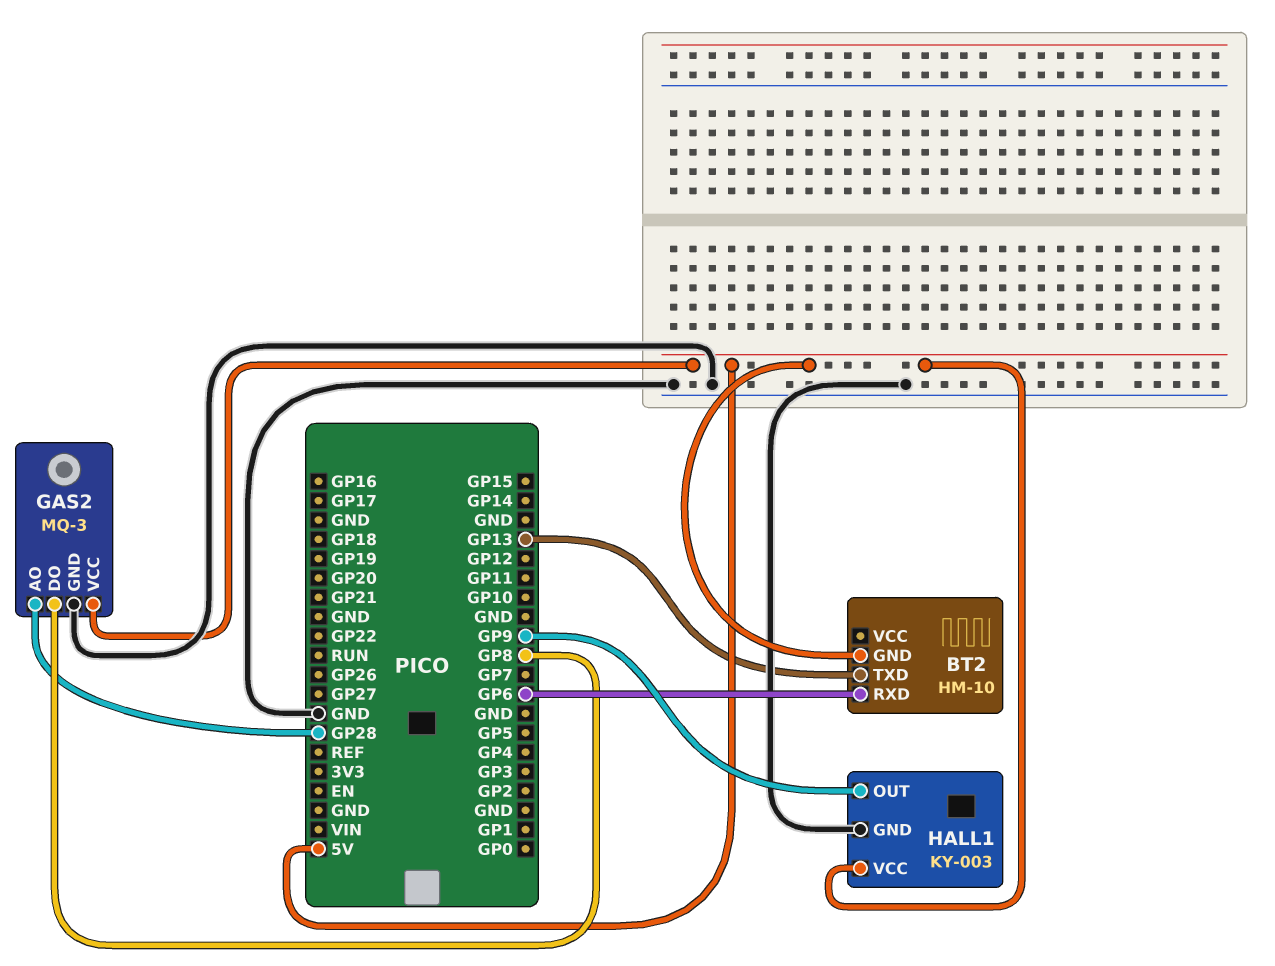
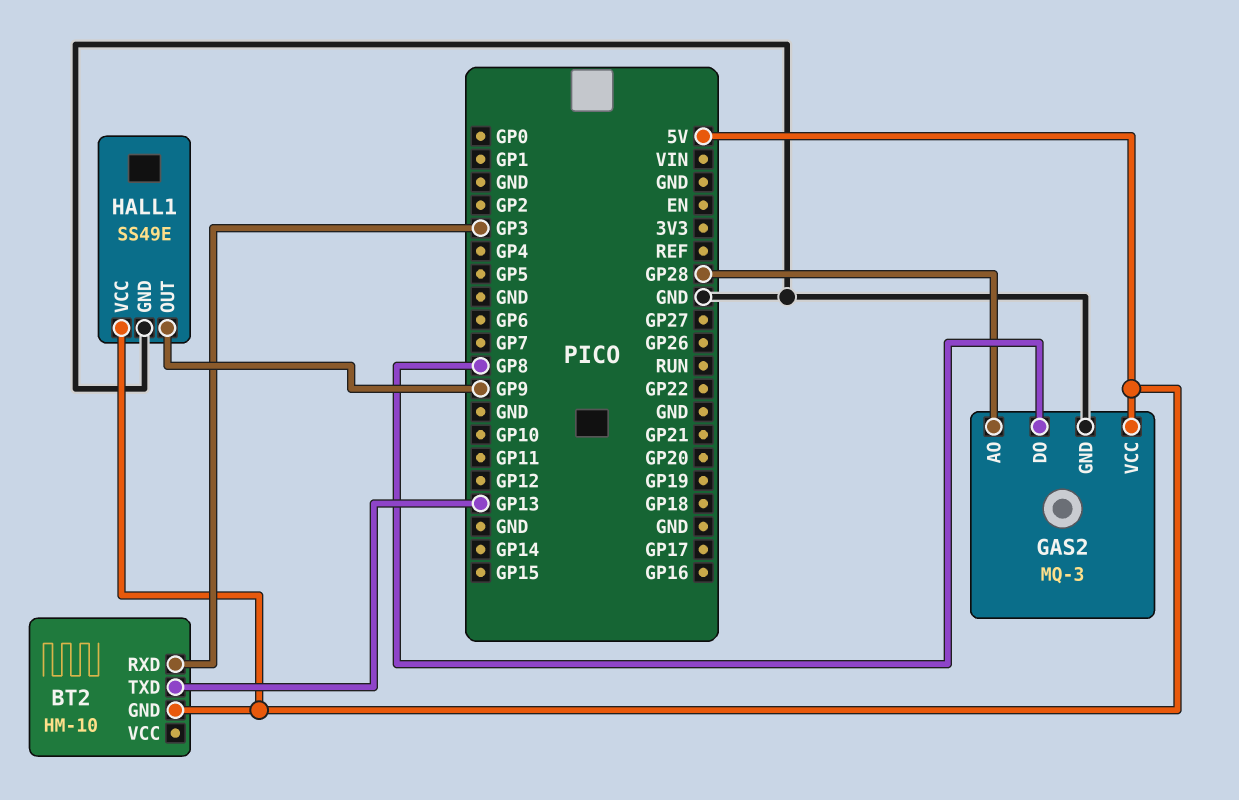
BT2 pin RXD: GP6 -> GP3
HALL1: KY-003 -> SS49E

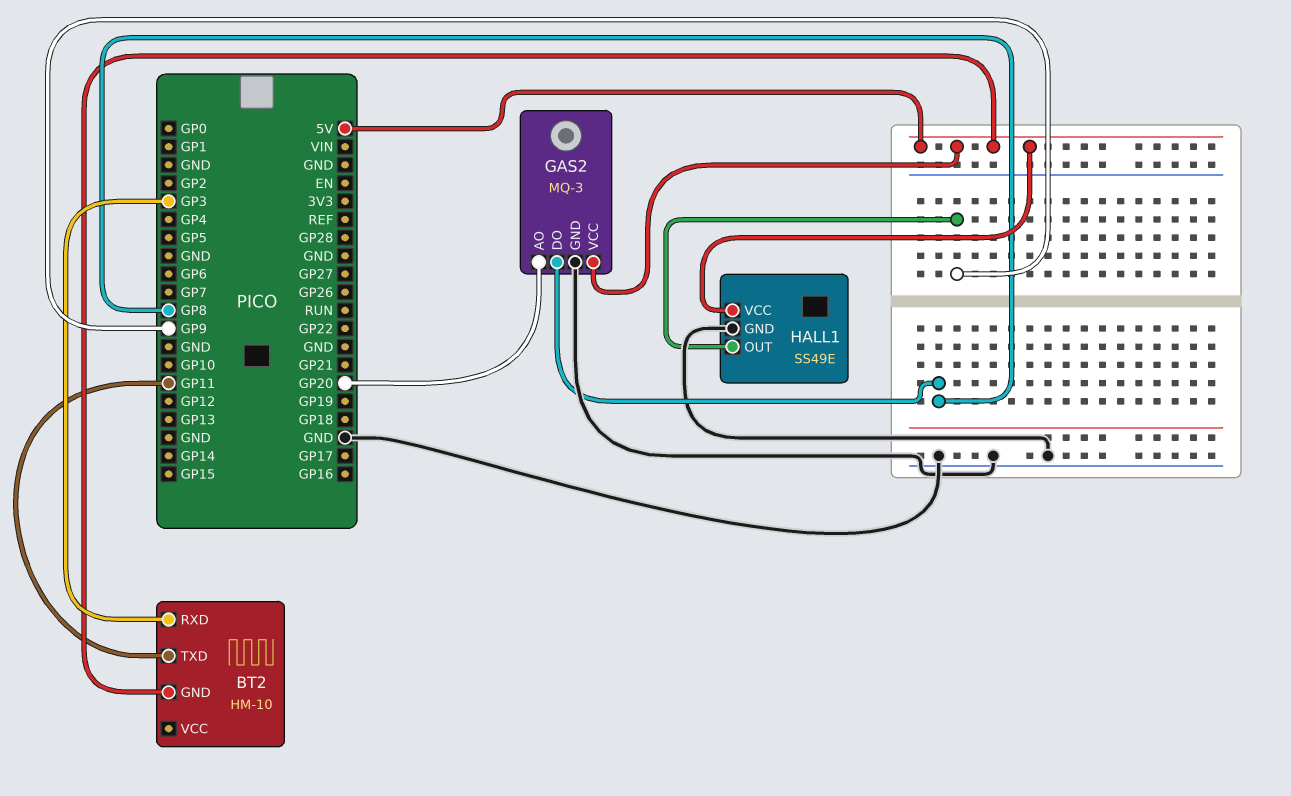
BT2 pin TXD: GP13 -> GP11
GAS2 pin AO: GP28 -> GP20

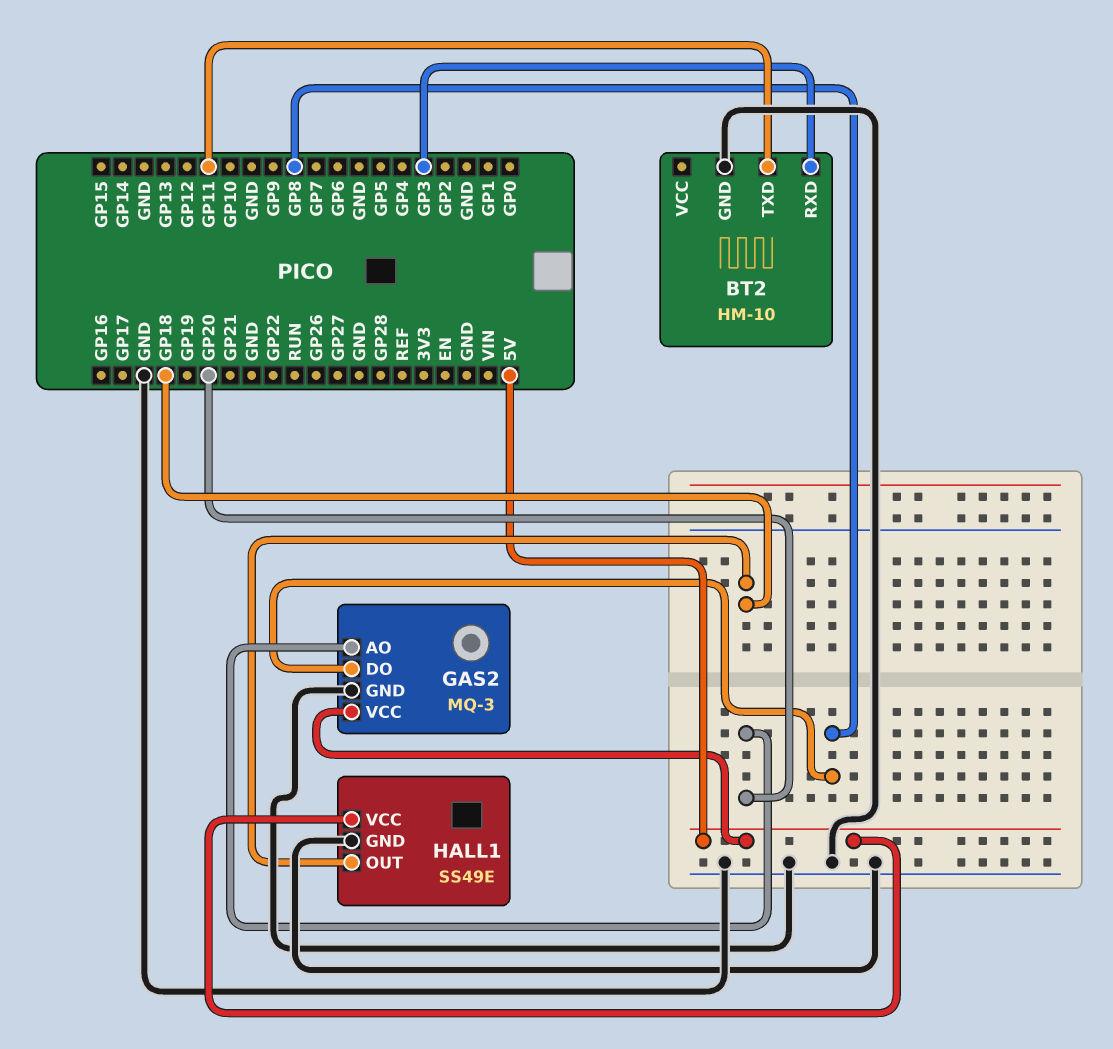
BT2 pin GND: 5V -> GND
HALL1 pin OUT: GP9 -> GP18

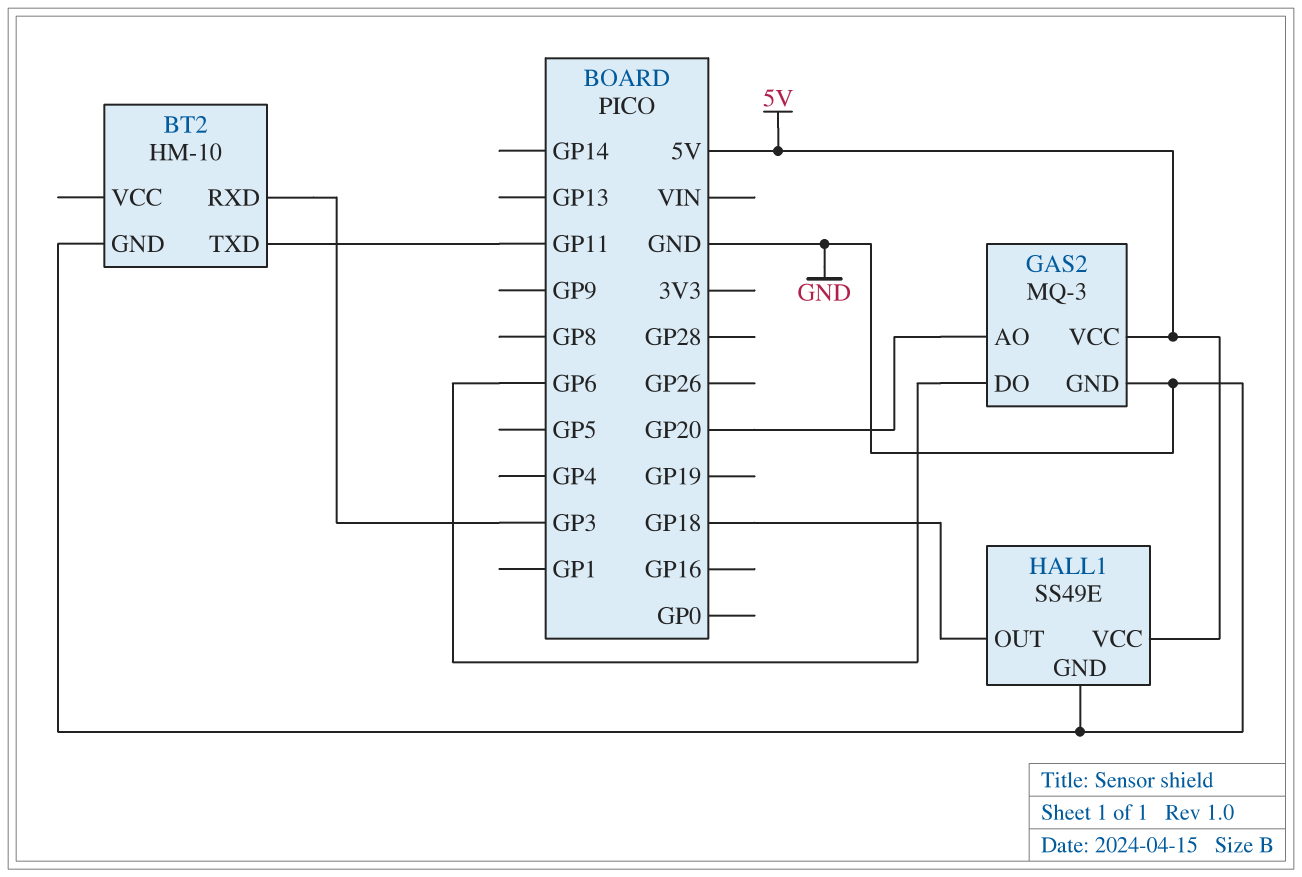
GAS2 pin DO: GP8 -> GP6

